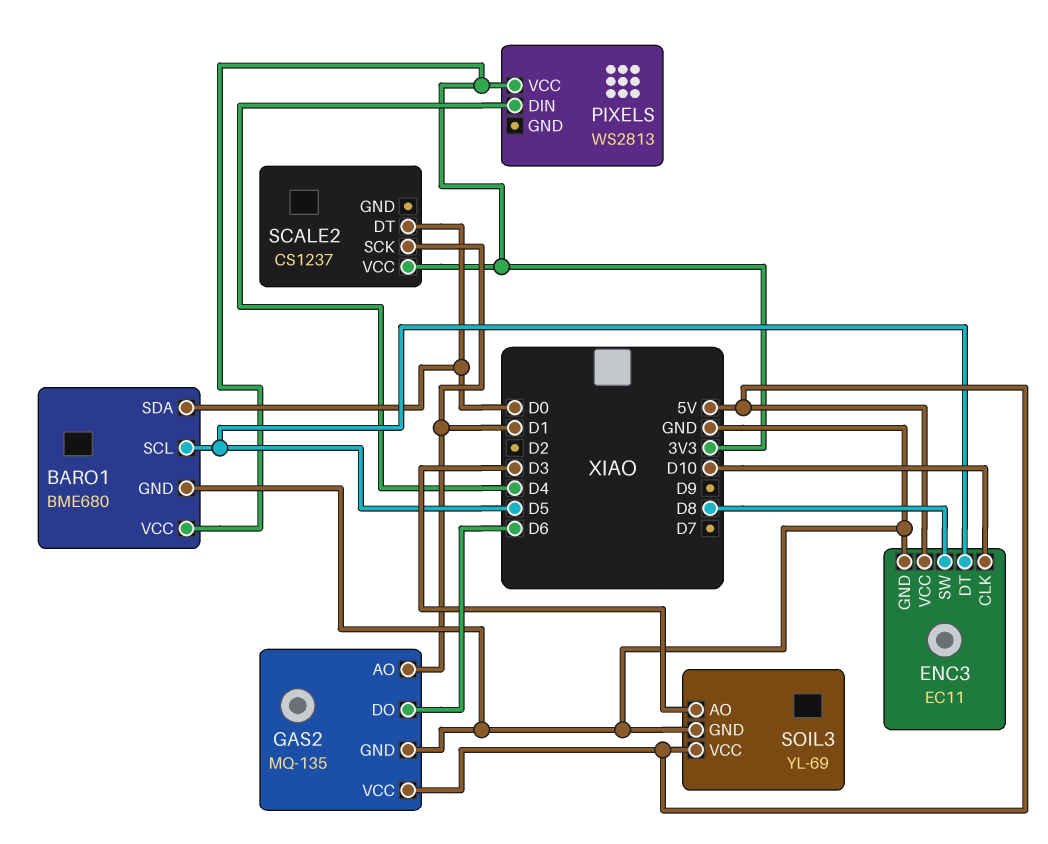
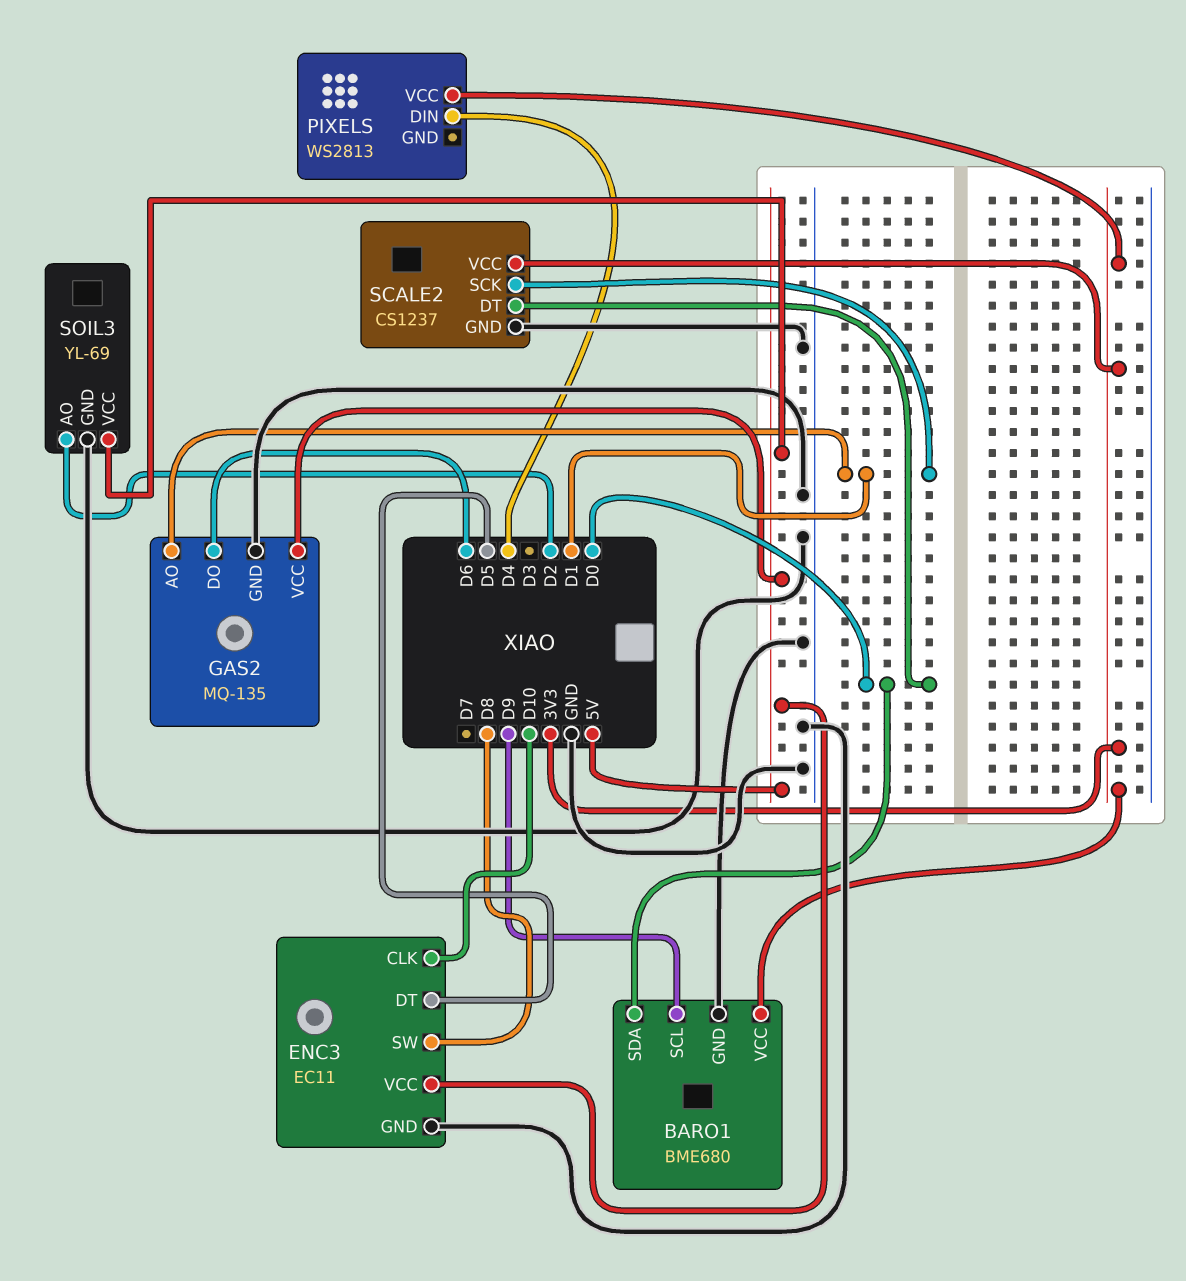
BARO1 pin SCL: D5 -> D9
SCALE2 pin GND: none -> GND
SOIL3 pin AO: D3 -> D2

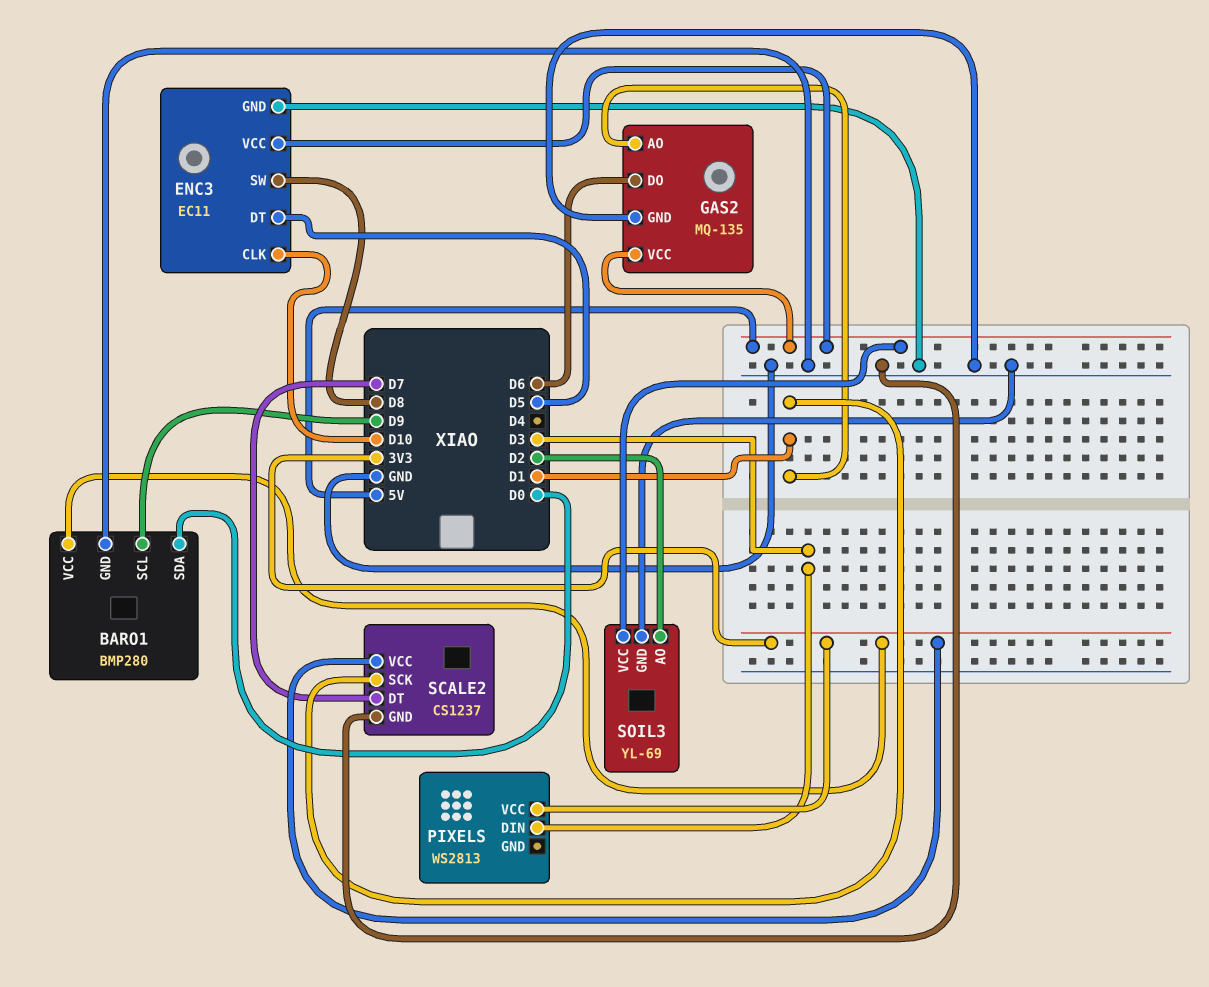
BARO1: BME680 -> BMP280
PIXELS pin DIN: D4 -> D3
SCALE2 pin DT: D0 -> D7

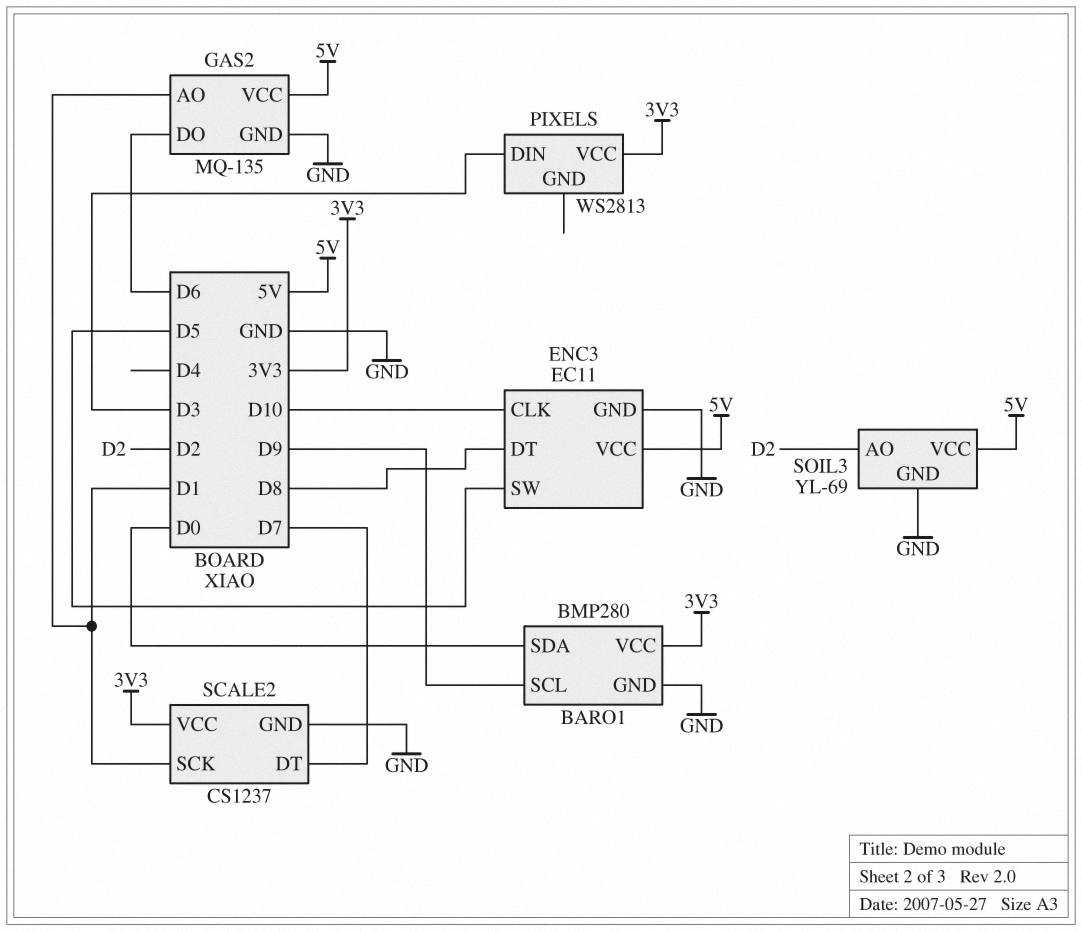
ENC3 pin DT: D5 -> D8
ENC3 pin SW: D8 -> D5

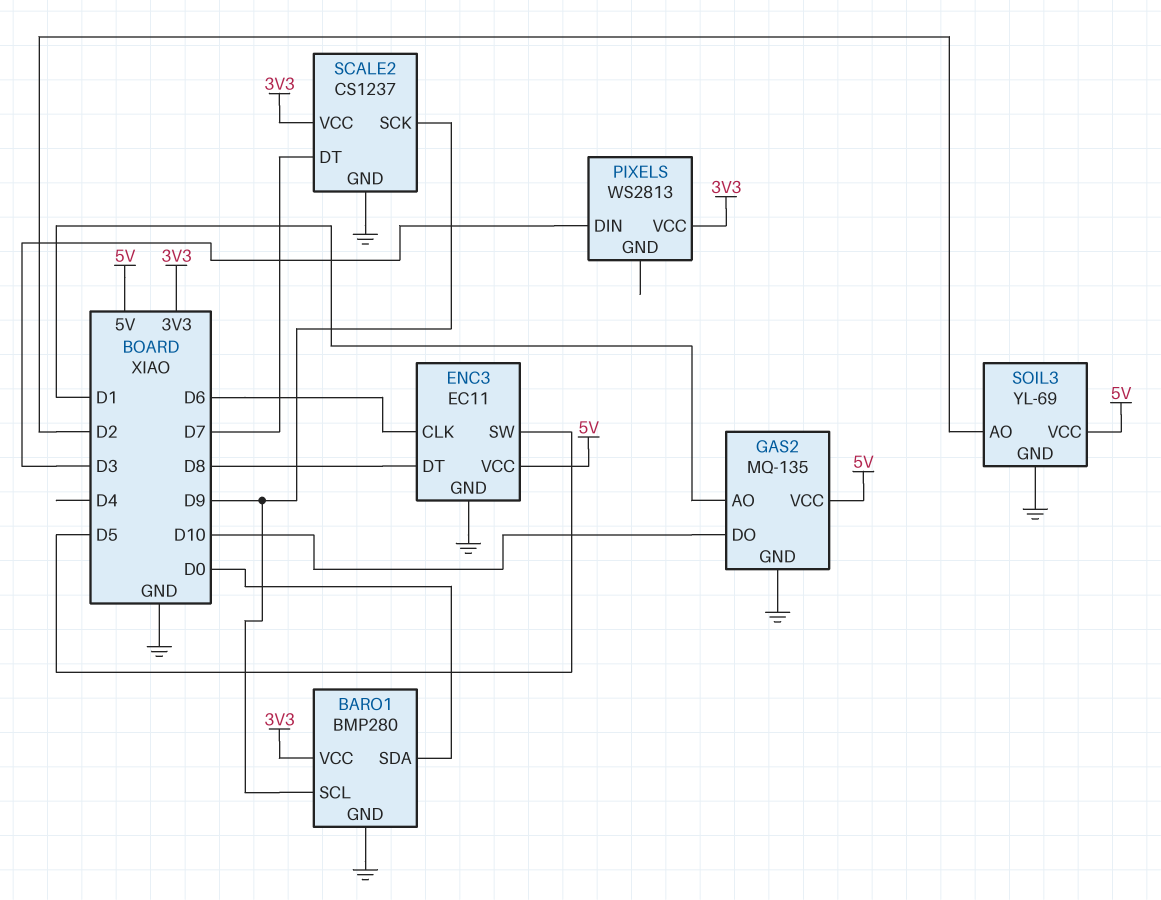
ENC3 pin CLK: D10 -> D6
GAS2 pin DO: D6 -> D10
SCALE2 pin SCK: D1 -> D9

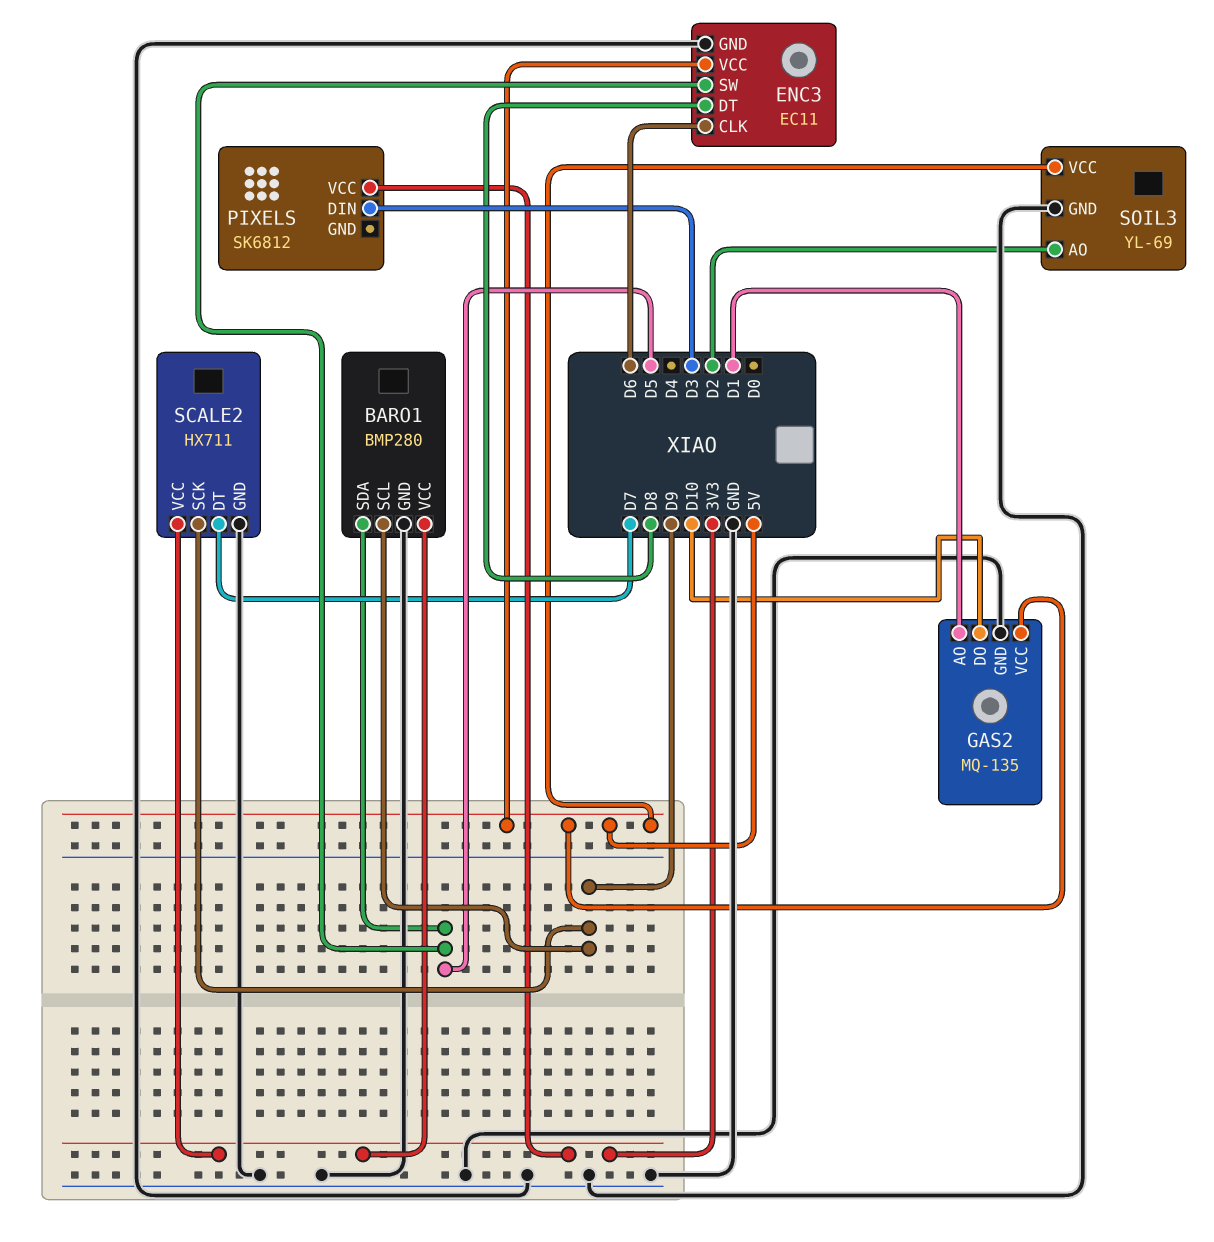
BARO1 pin SDA: D0 -> D5
PIXELS: WS2813 -> SK6812
SCALE2: CS1237 -> HX711

